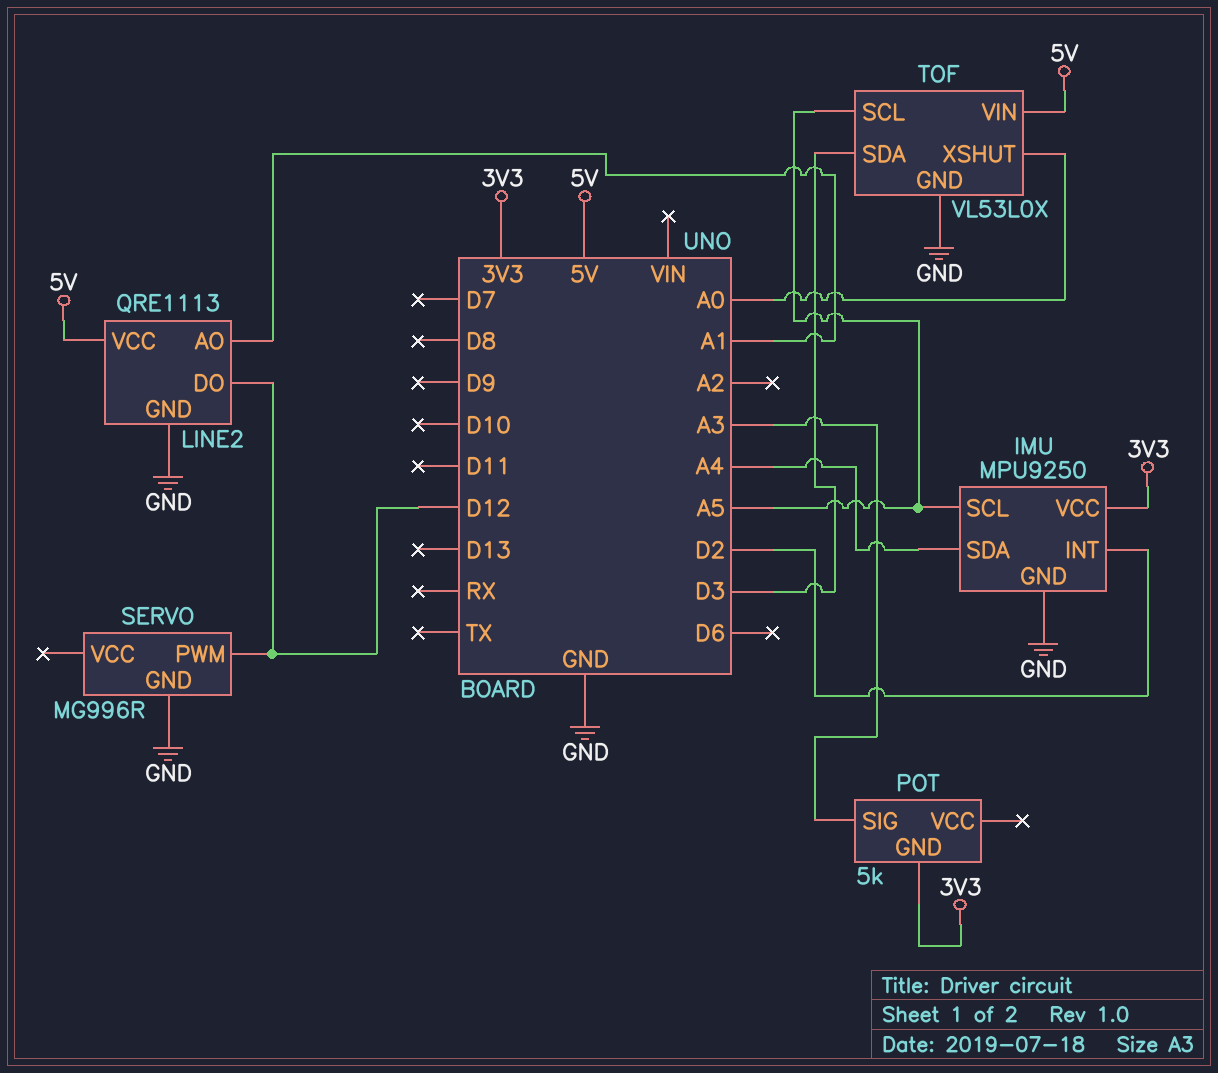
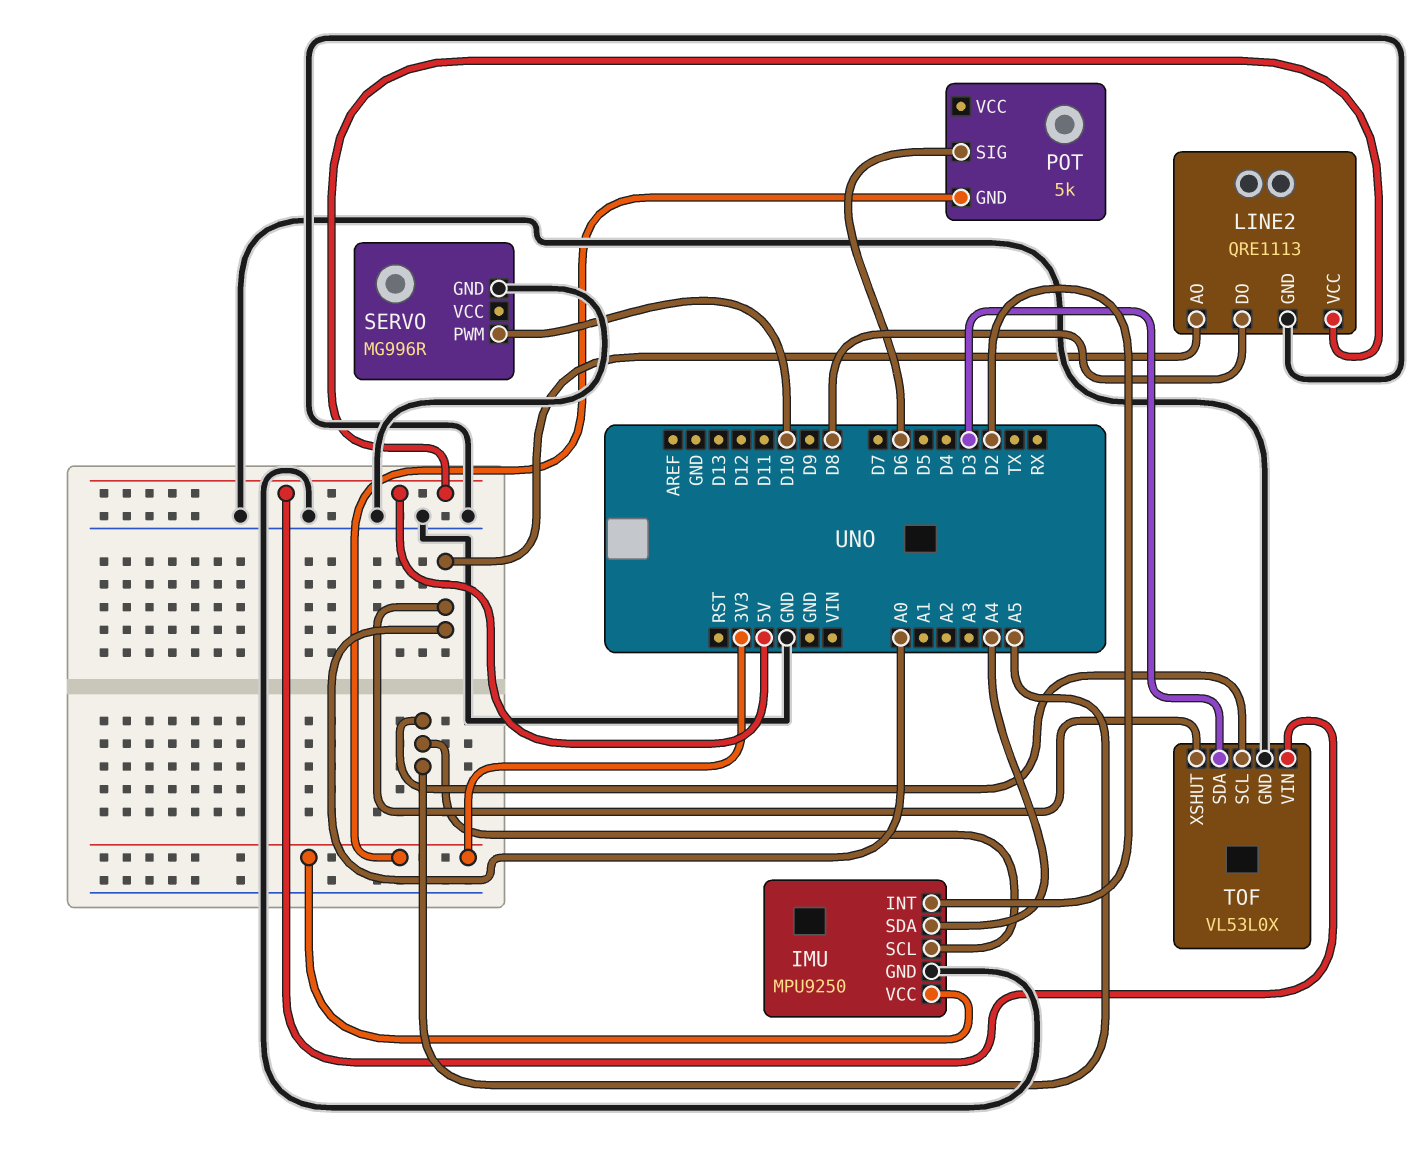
LINE2 pin AO: A1 -> A0
LINE2 pin DO: D12 -> D8
POT pin SIG: A3 -> D6
SERVO pin PWM: D12 -> D10

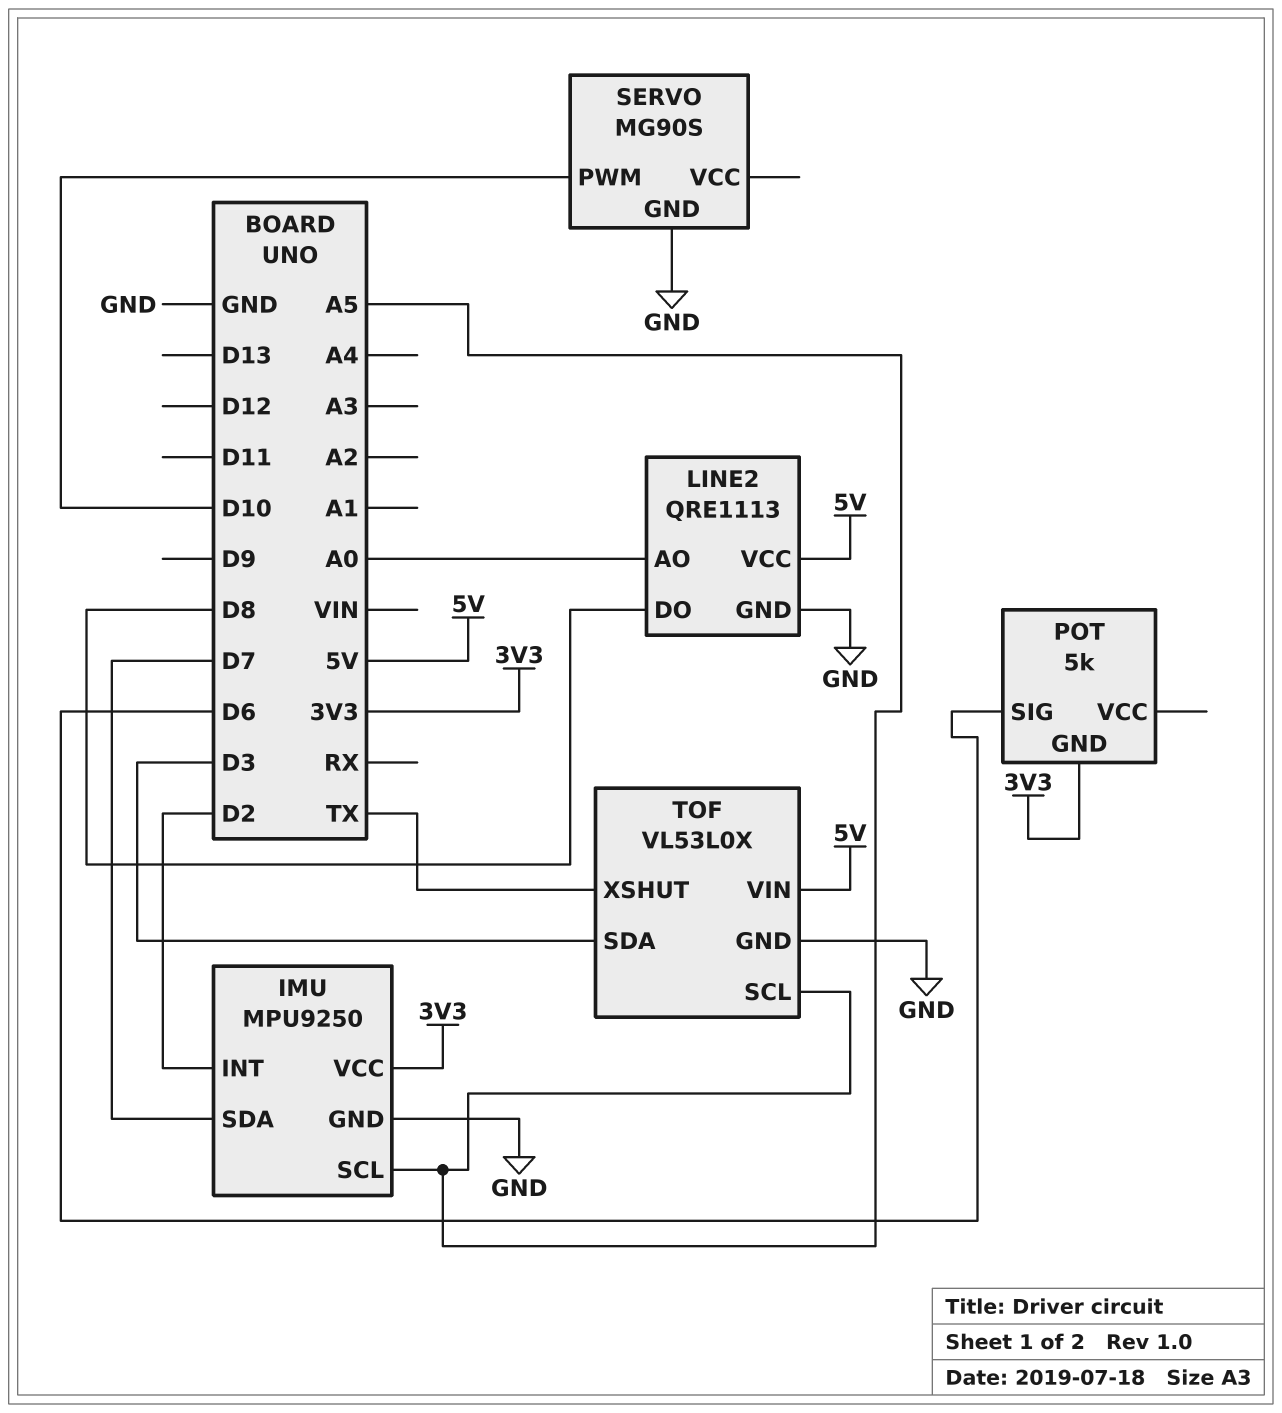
IMU pin SDA: A4 -> D7
SERVO: MG996R -> MG90S
TOF pin XSHUT: A0 -> TX

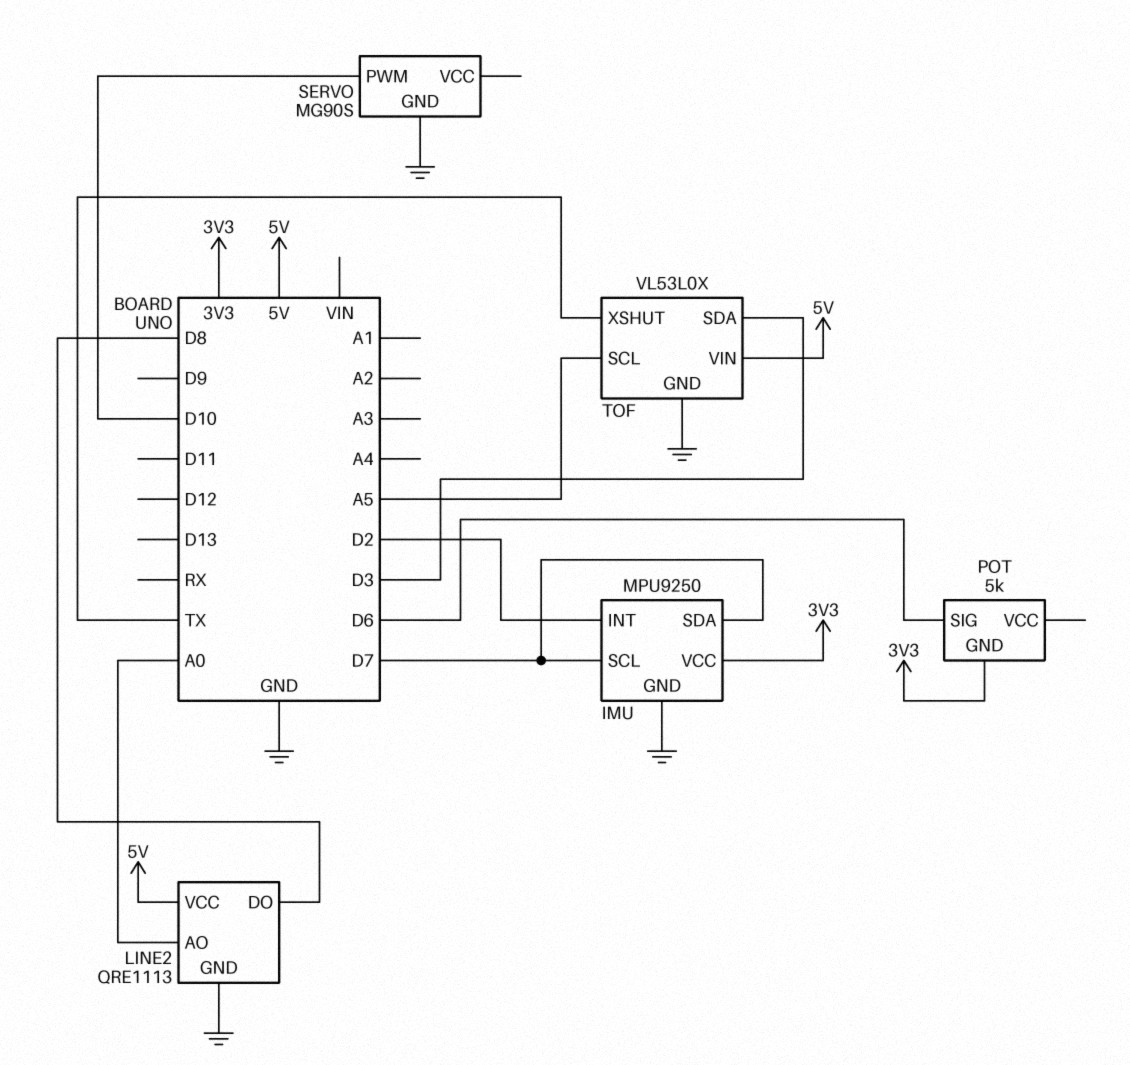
IMU pin SCL: A5 -> D7

